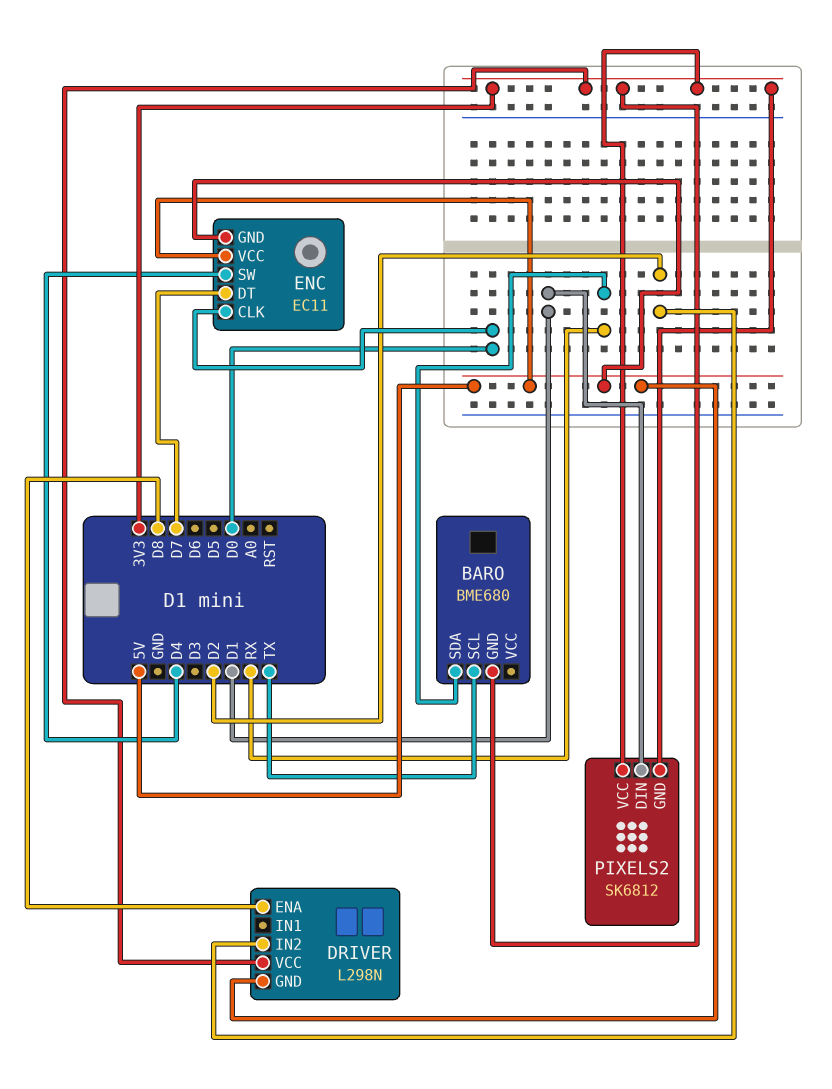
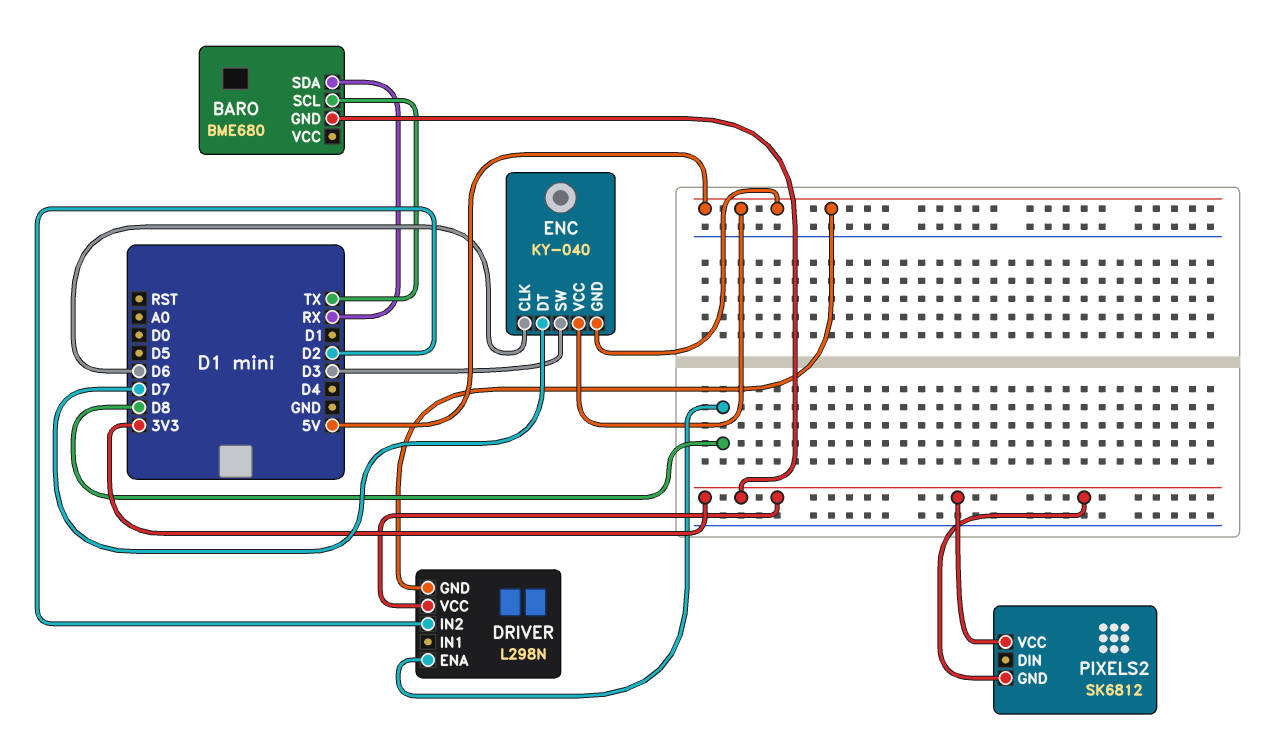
ENC: EC11 -> KY-040
ENC pin CLK: D0 -> D6
ENC pin SW: D4 -> D3
PIXELS2 pin DIN: D1 -> none

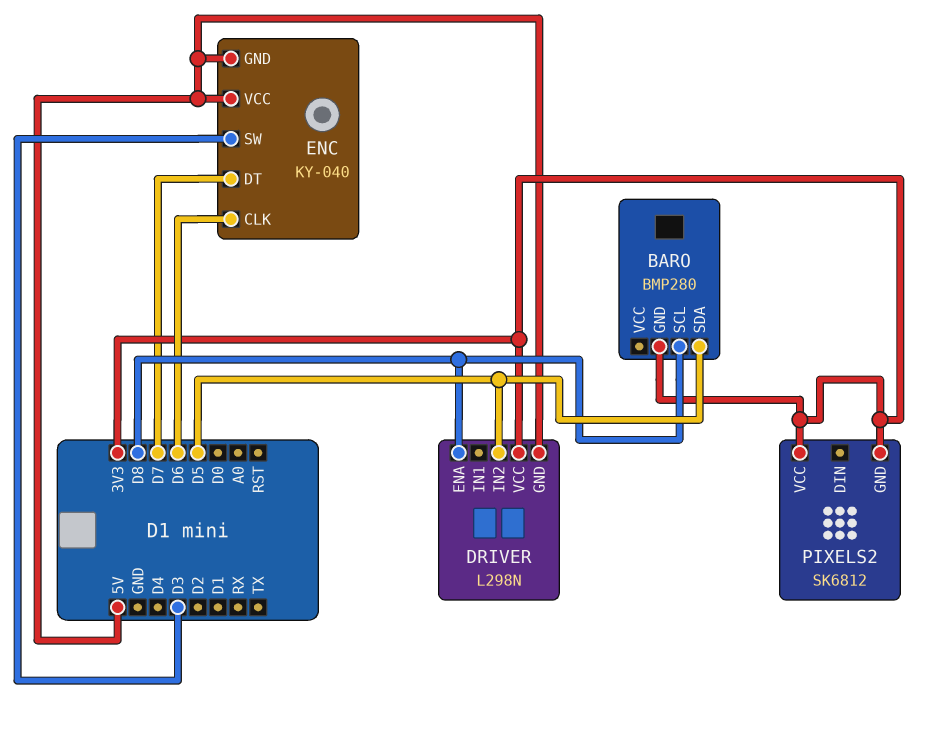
BARO: BME680 -> BMP280
BARO pin SCL: TX -> D8
BARO pin SDA: RX -> D5
DRIVER pin IN2: D2 -> D5

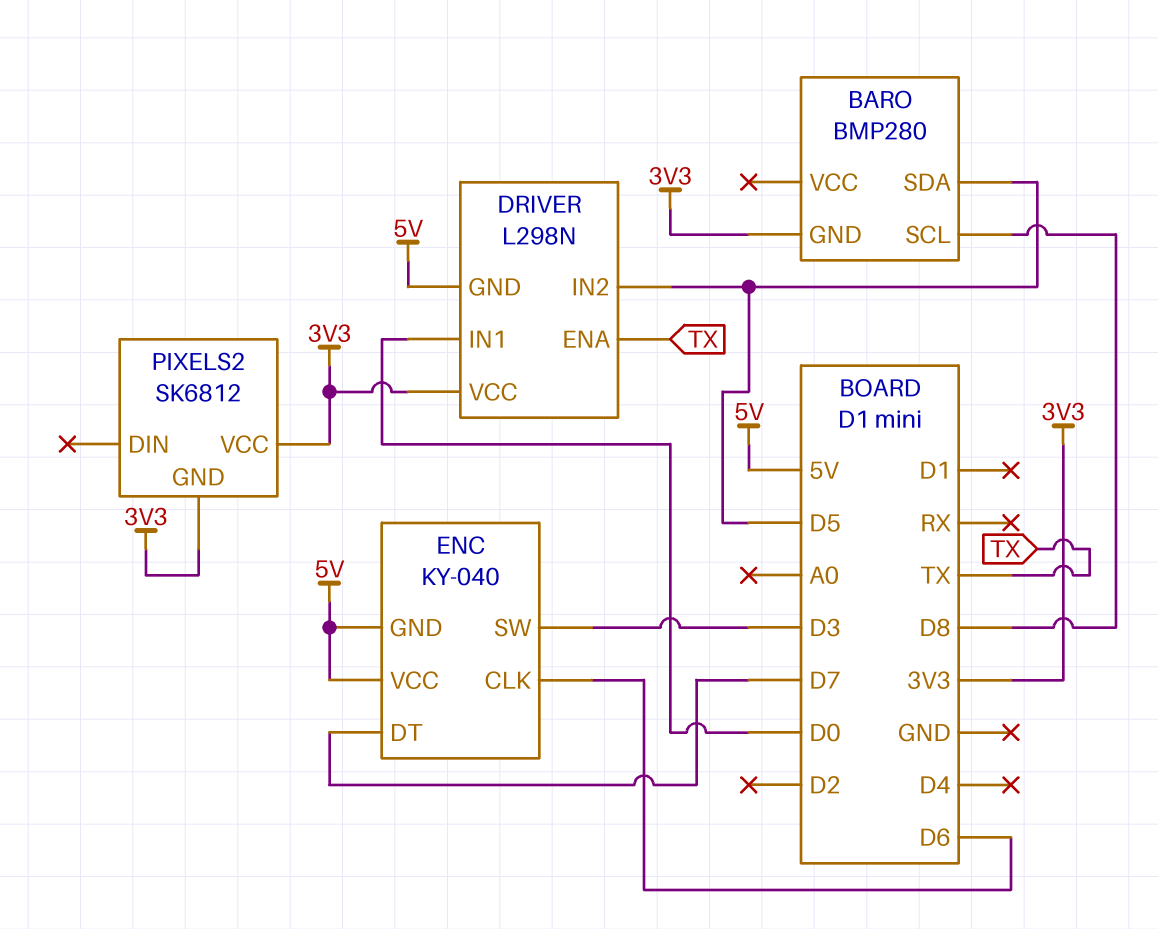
DRIVER pin ENA: D8 -> TX
DRIVER pin IN1: none -> D0

